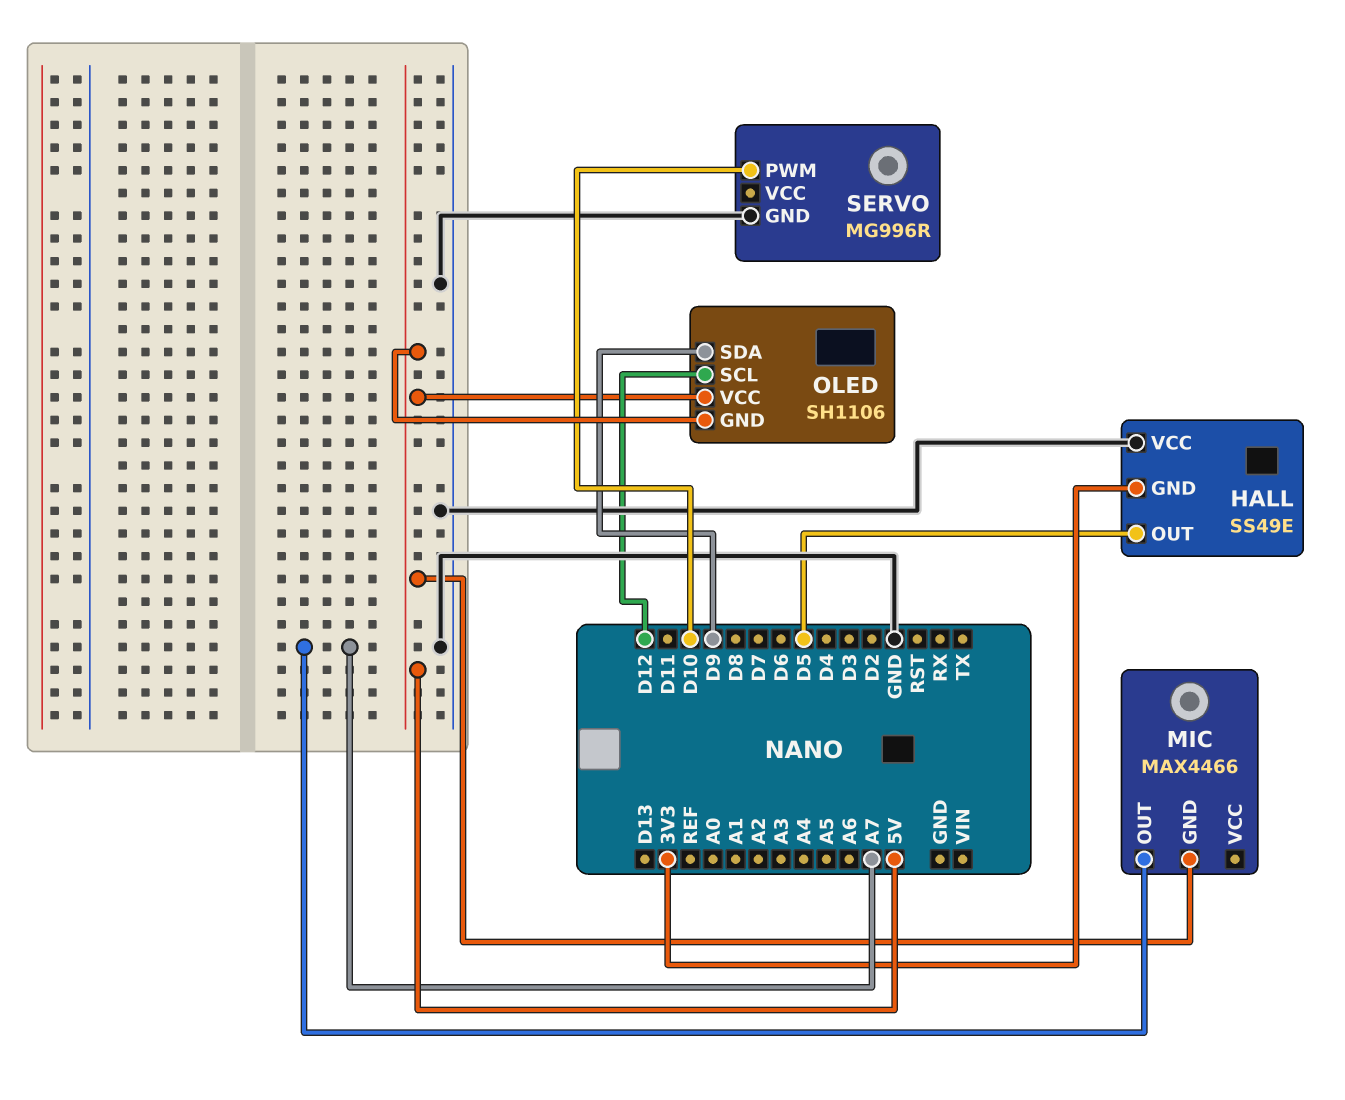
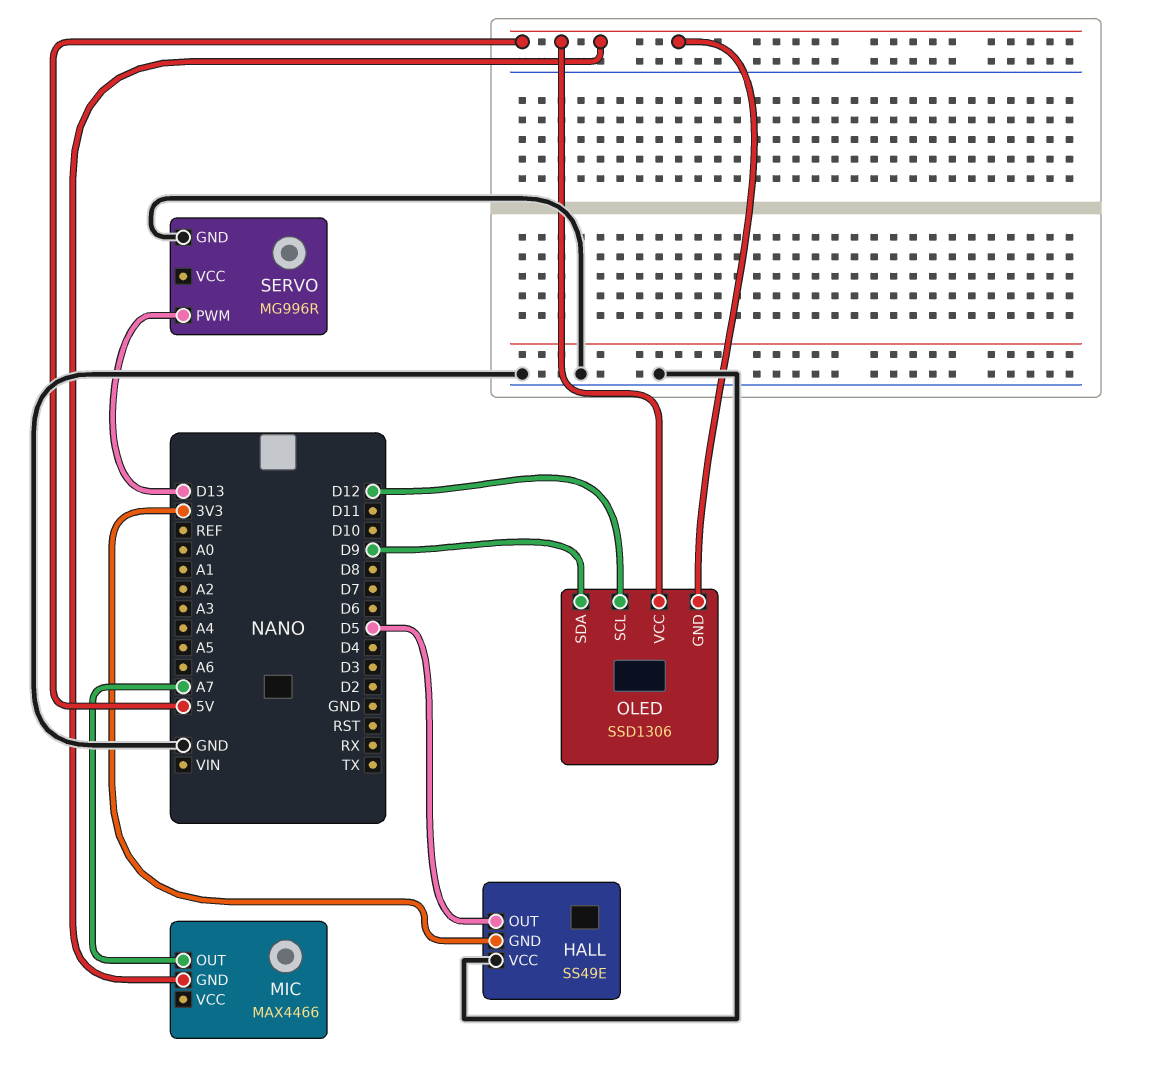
OLED: SH1106 -> SSD1306
SERVO pin PWM: D10 -> D13

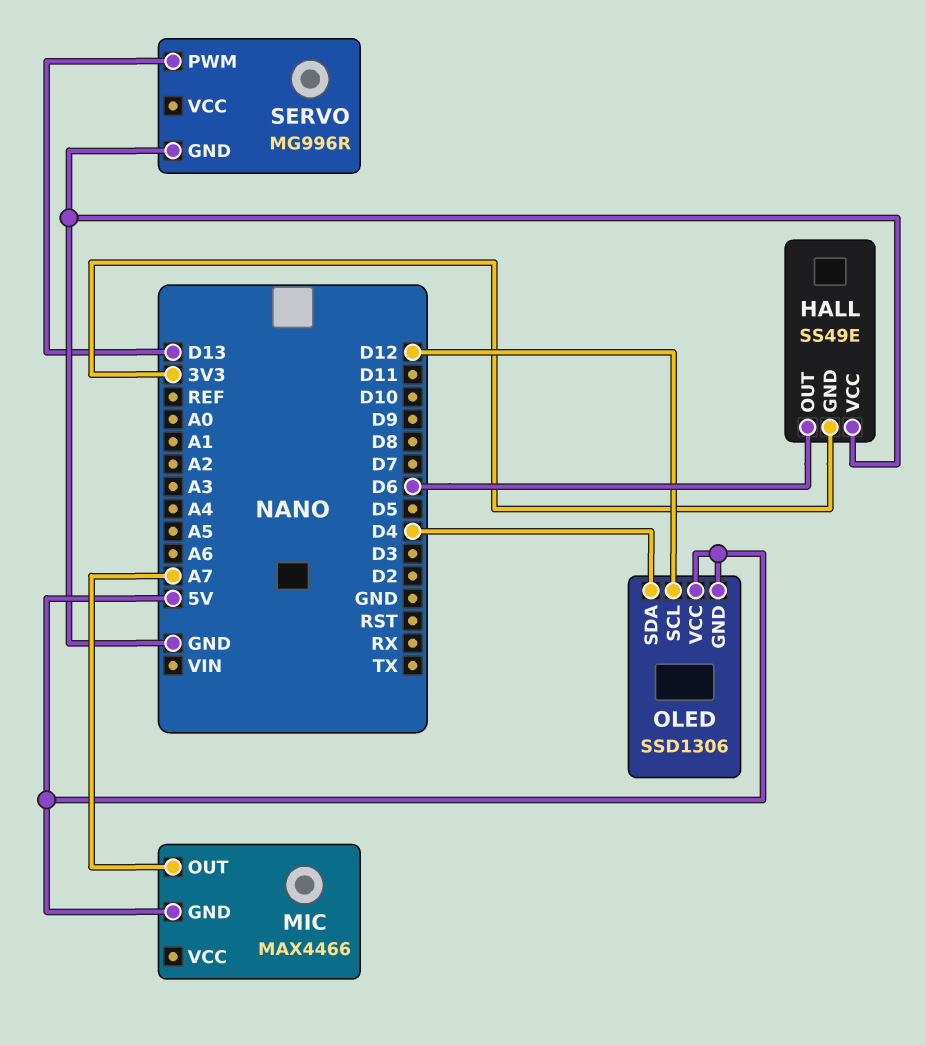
HALL pin OUT: D5 -> D6
OLED pin SDA: D9 -> D4

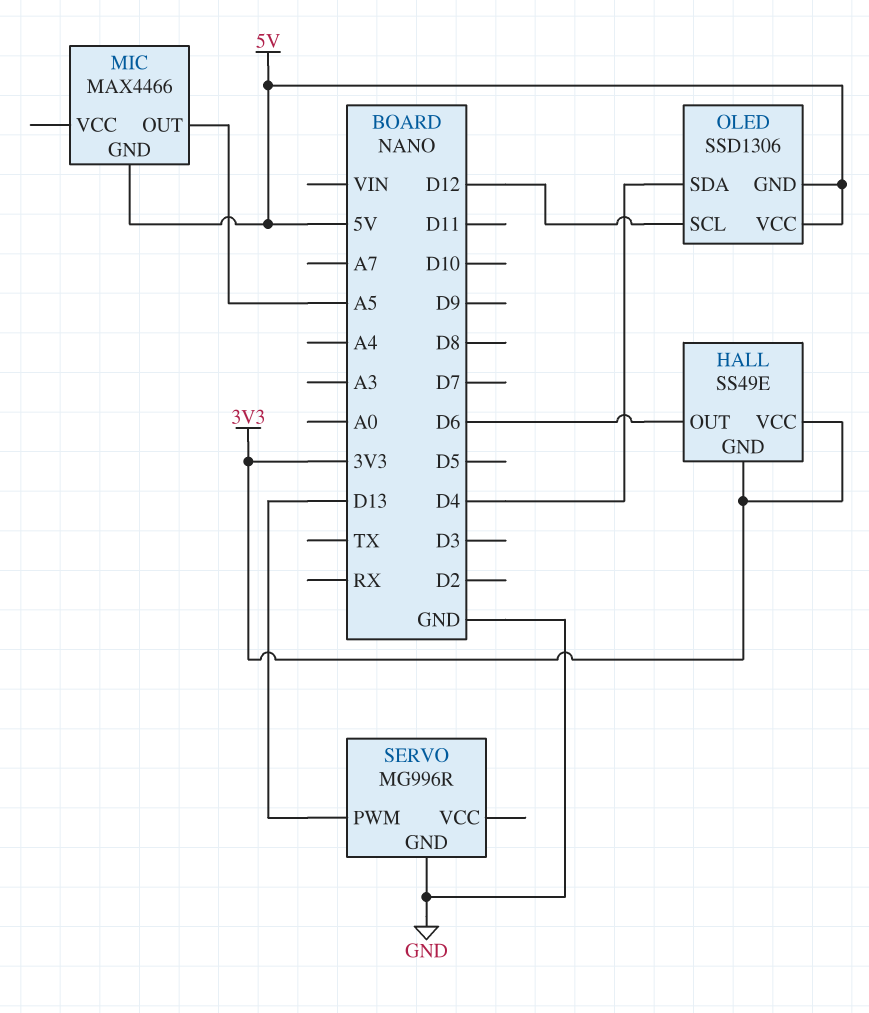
HALL pin VCC: GND -> 3V3
MIC pin OUT: A7 -> A5

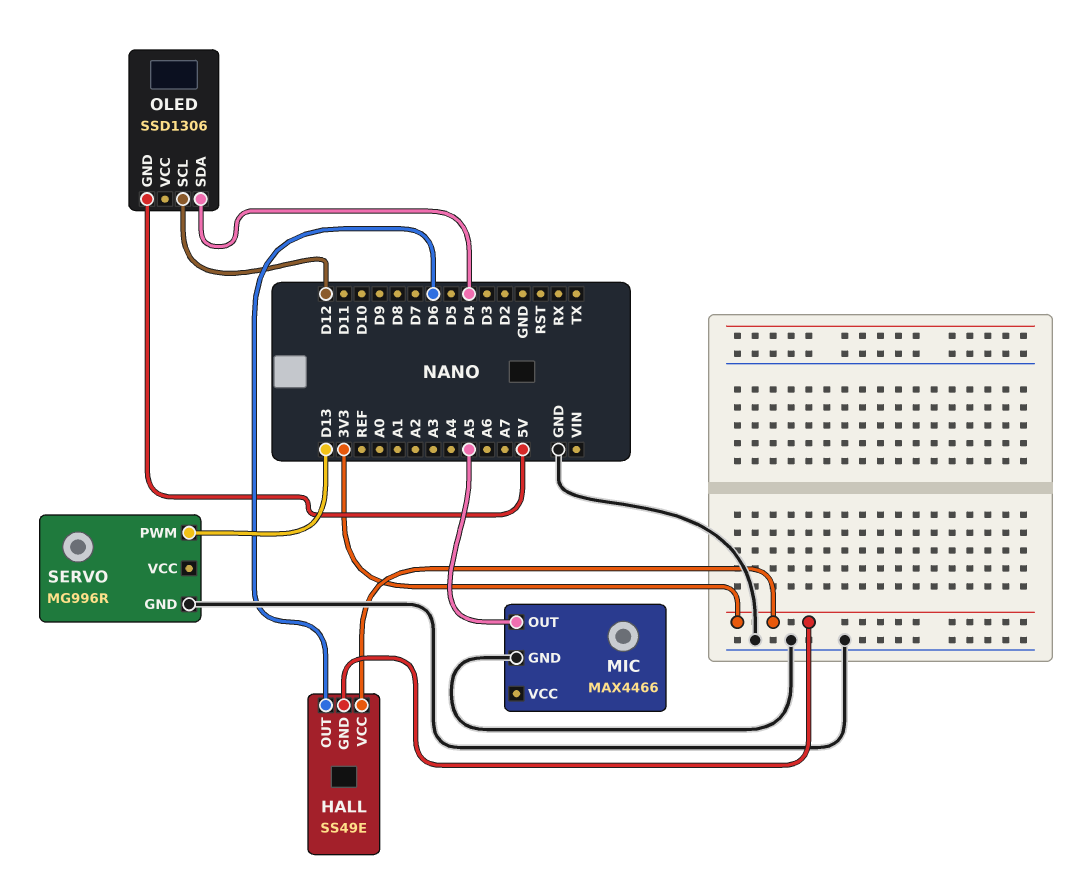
MIC pin GND: 5V -> GND
OLED pin VCC: 5V -> none

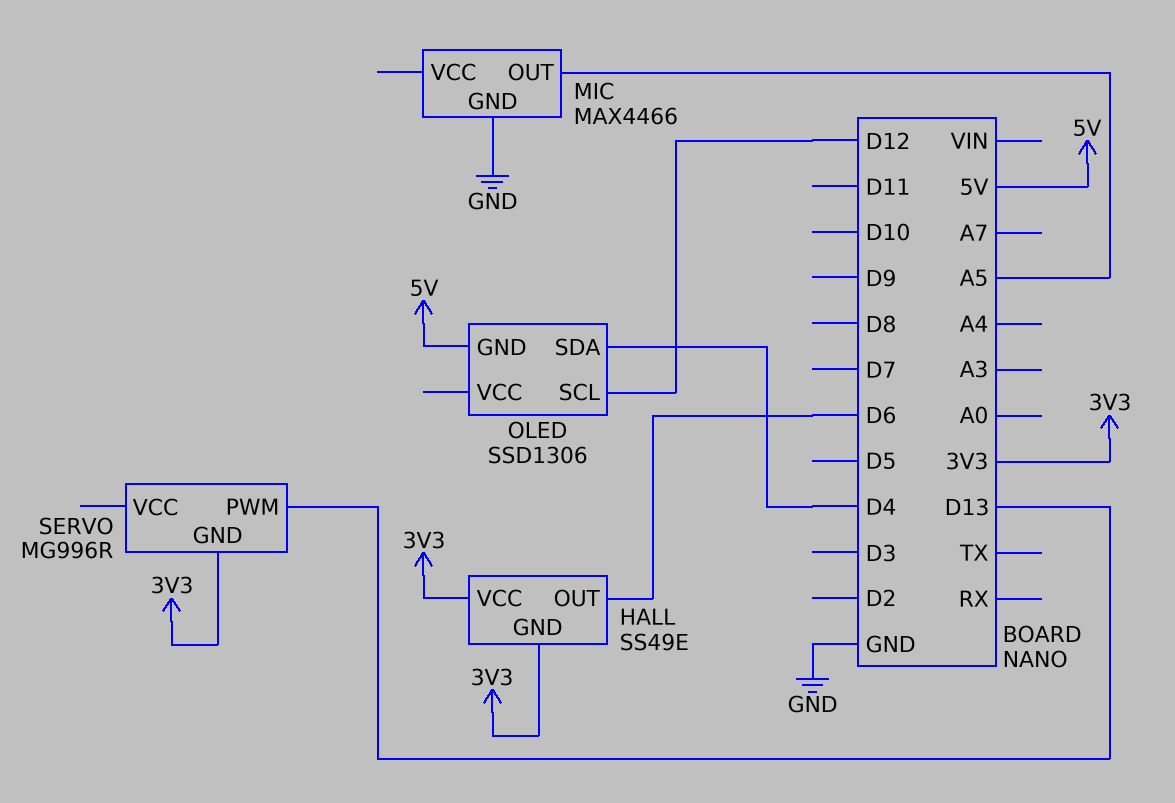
SERVO pin GND: GND -> 3V3

